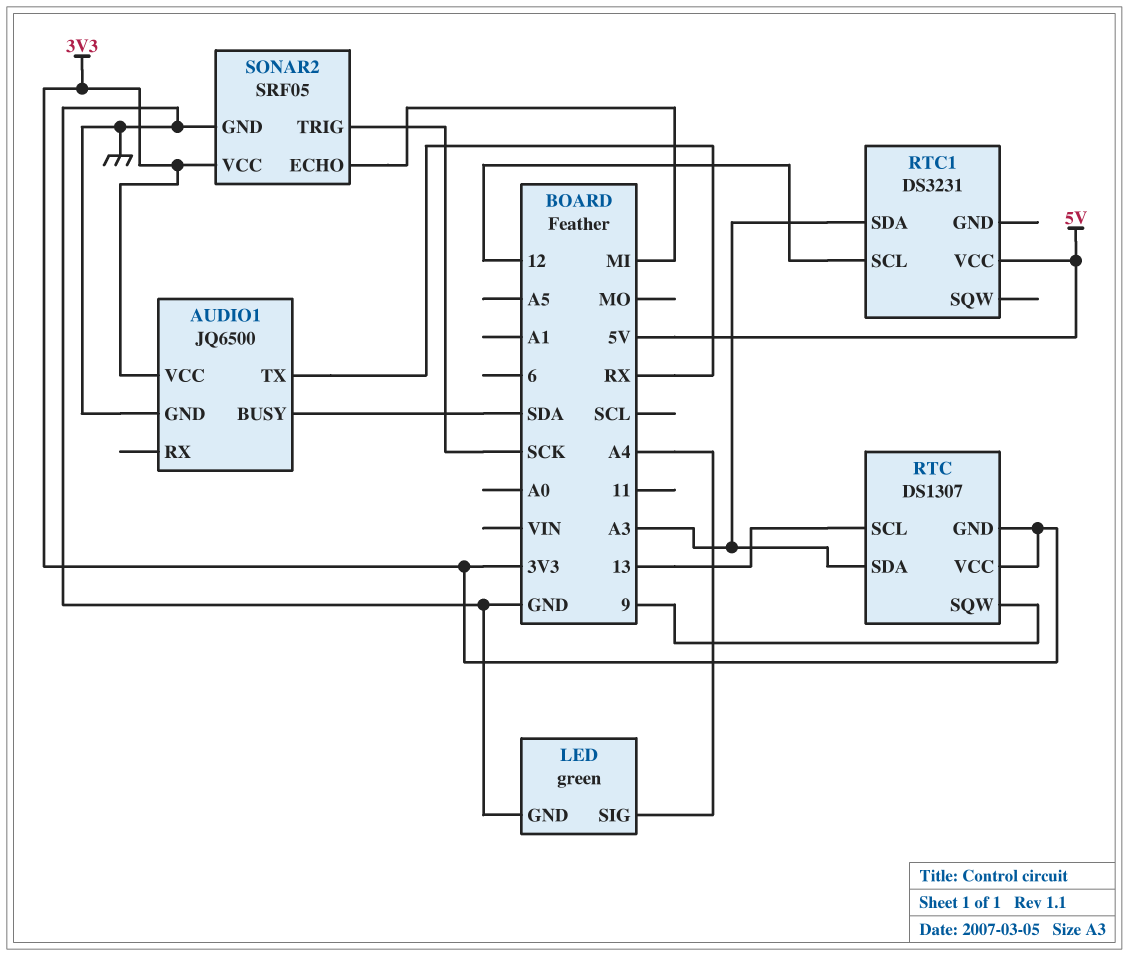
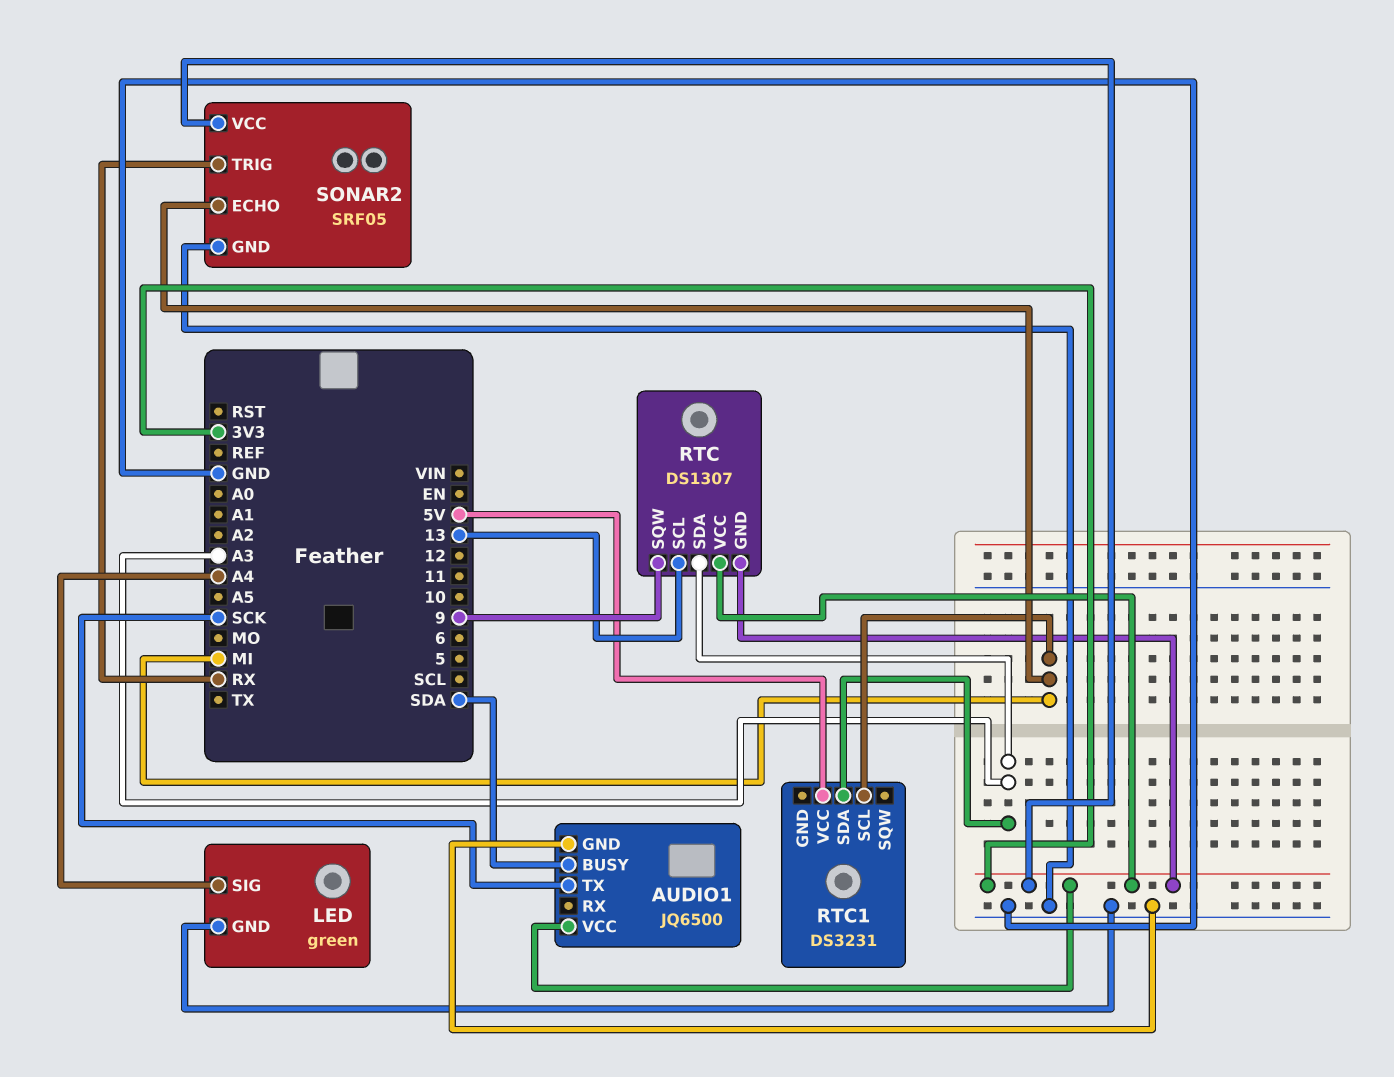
AUDIO1 pin TX: RX -> SCK
RTC1 pin SCL: 12 -> MI
SONAR2 pin TRIG: SCK -> RX

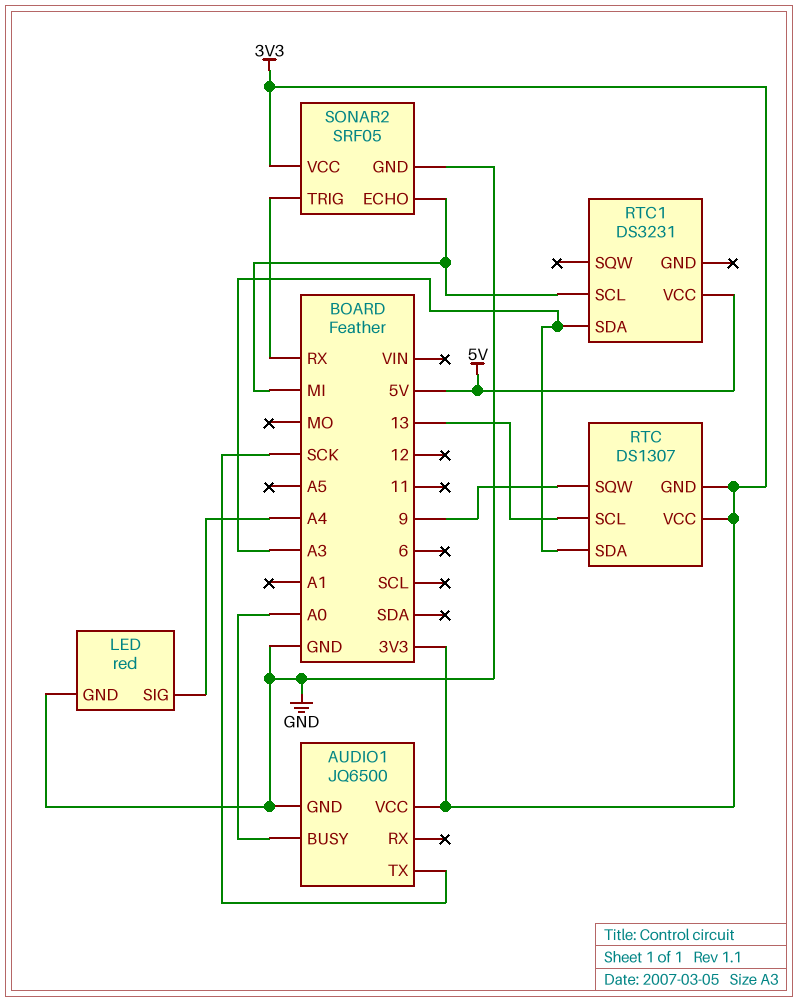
AUDIO1 pin BUSY: SDA -> A0
LED: green -> red

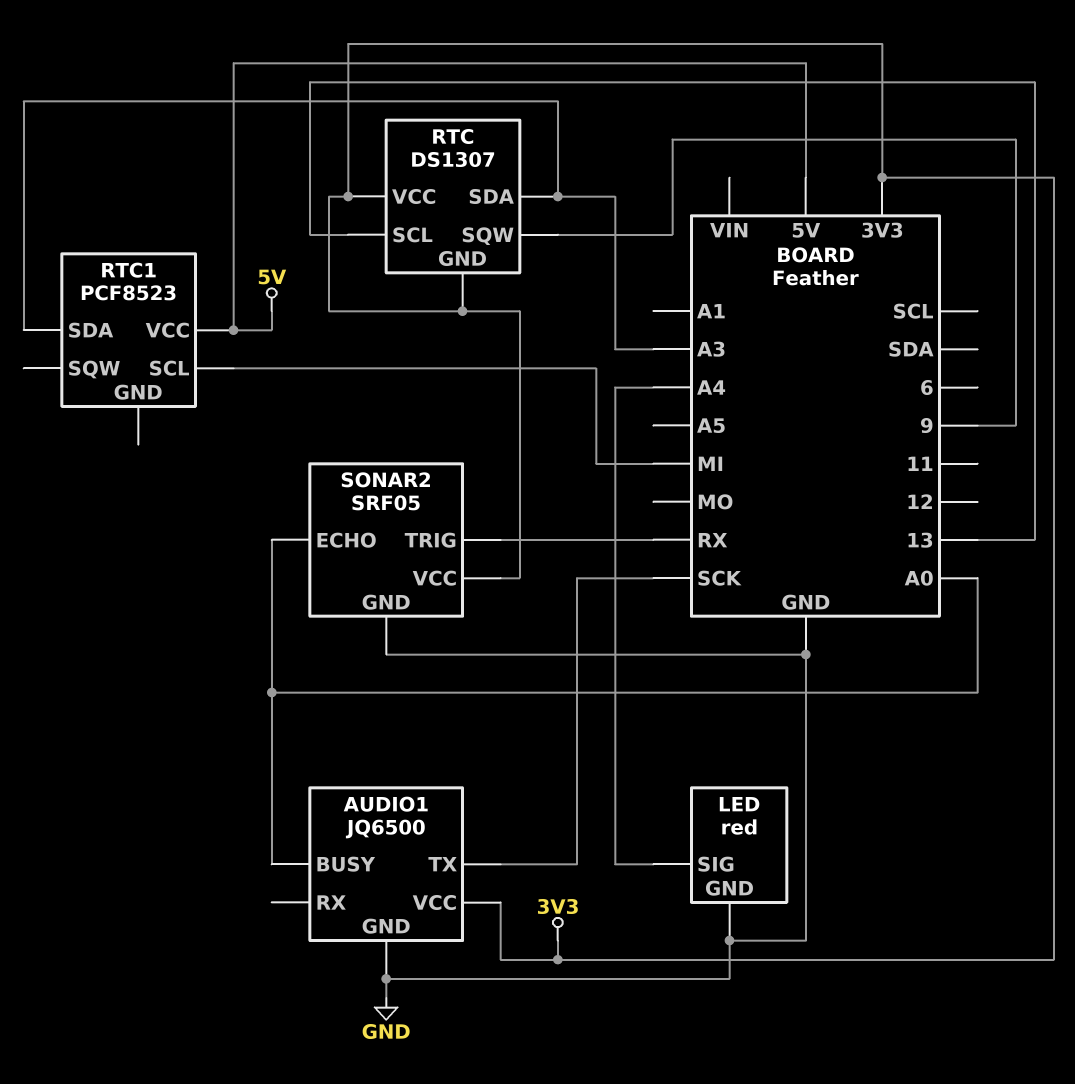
RTC1: DS3231 -> PCF8523
SONAR2 pin ECHO: MI -> A0

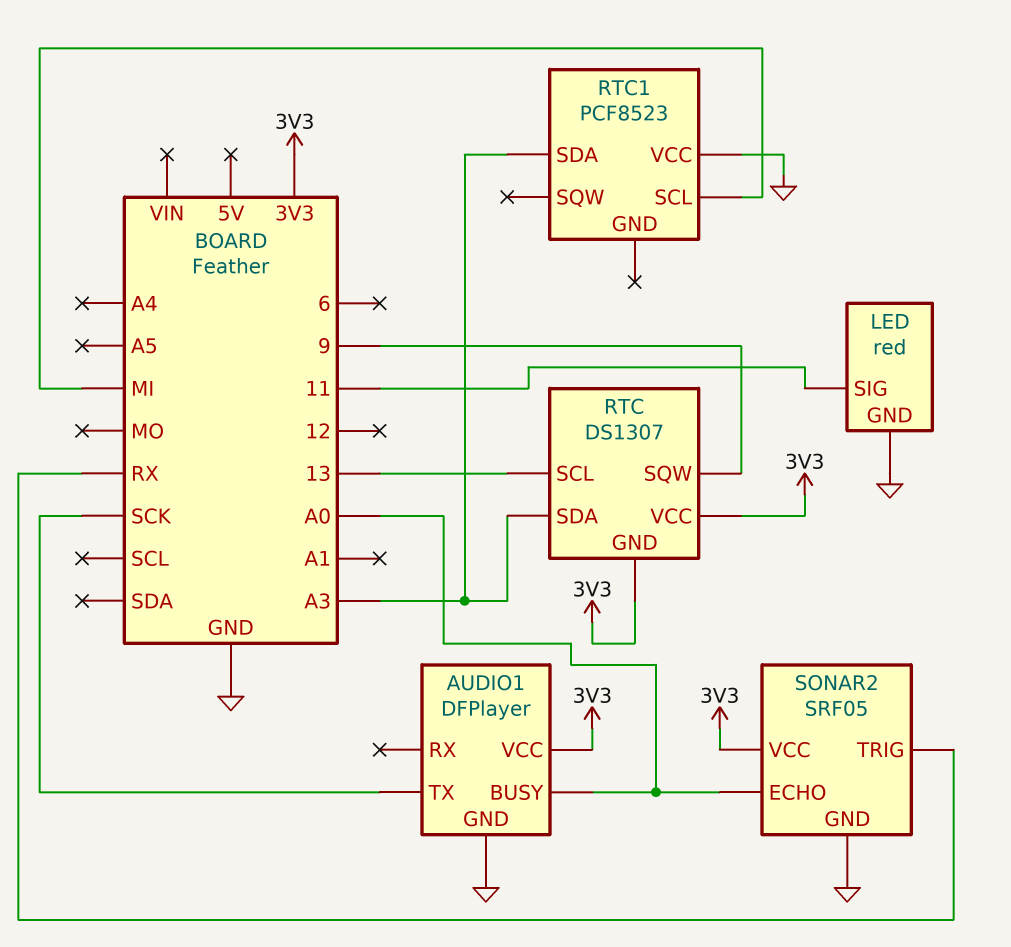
AUDIO1: JQ6500 -> DFPlayer
LED pin SIG: A4 -> 11
RTC1 pin VCC: 5V -> GND

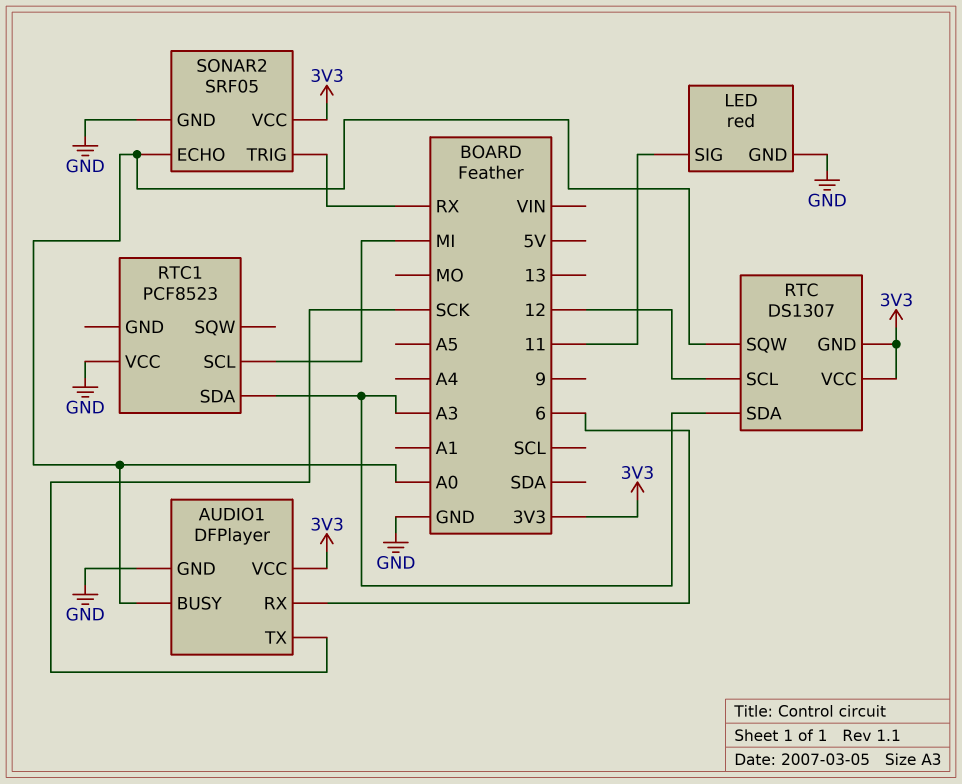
AUDIO1 pin RX: none -> 6
RTC pin SCL: 13 -> 12
RTC pin SQW: 9 -> A0

